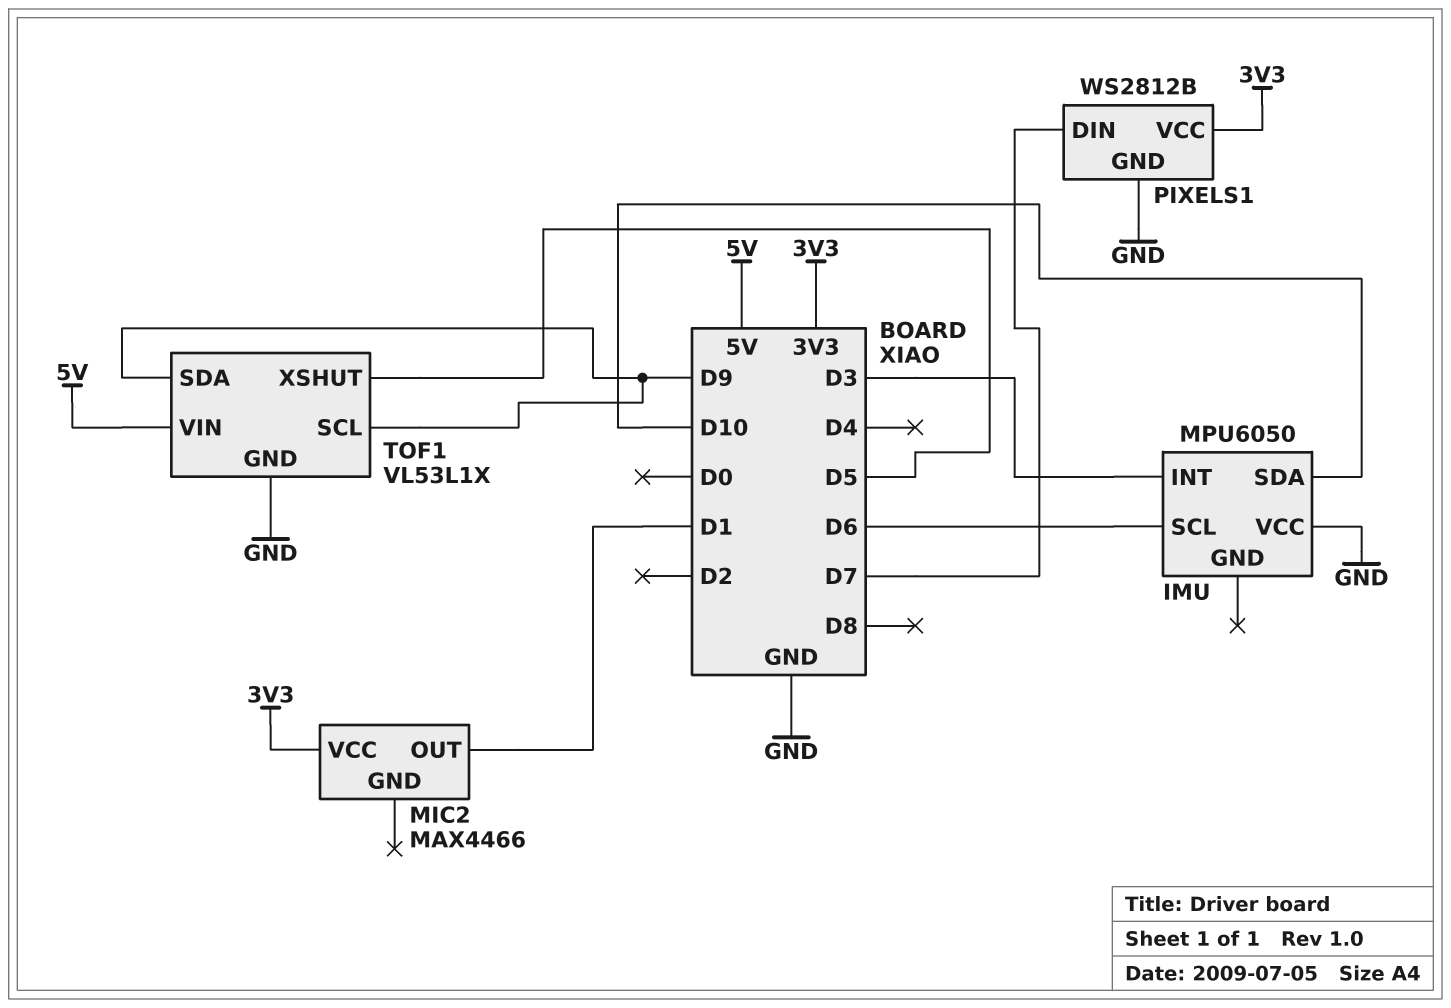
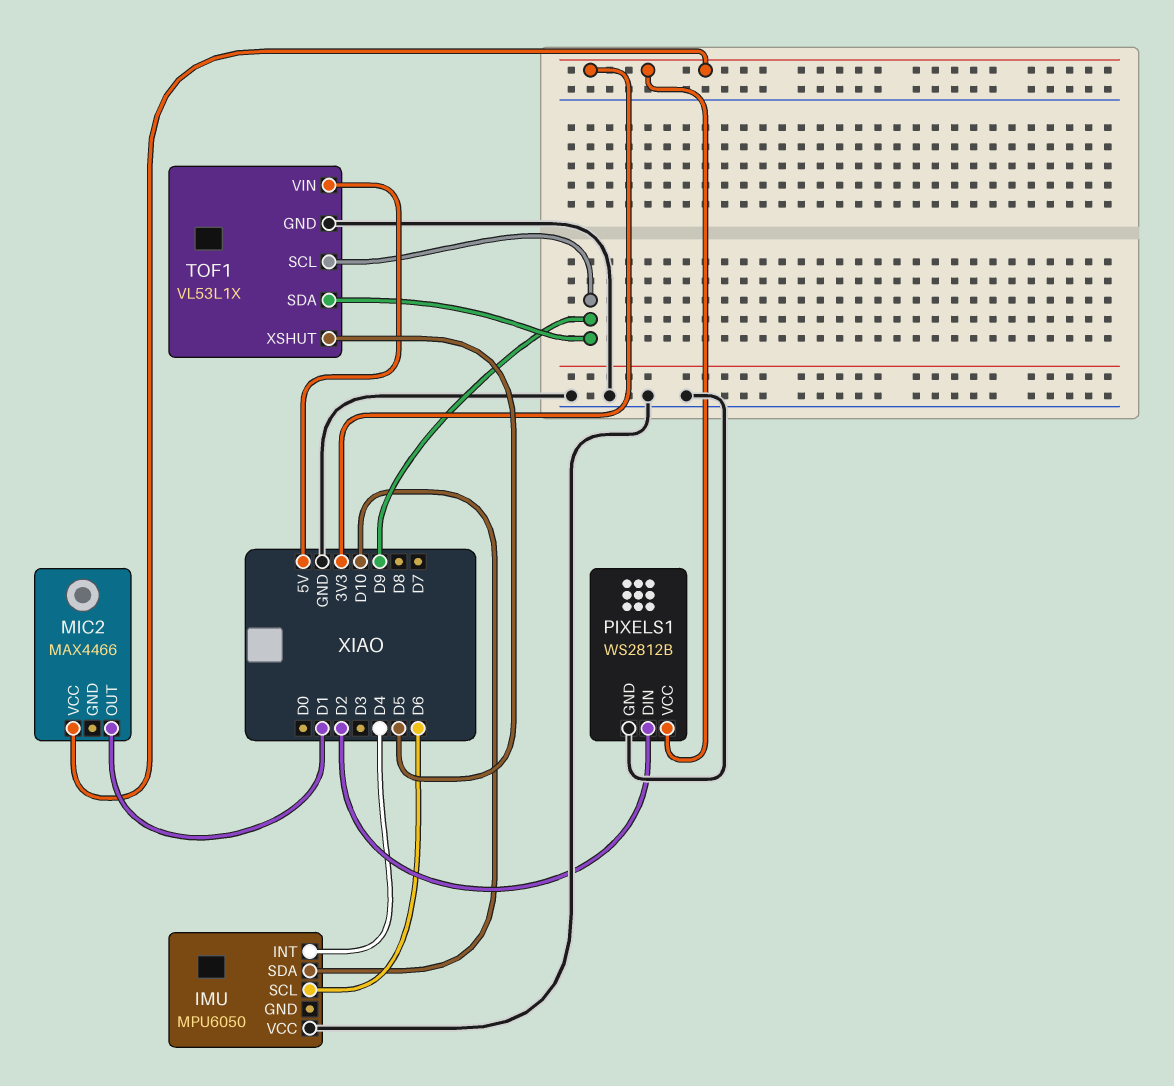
IMU pin INT: D3 -> D4
PIXELS1 pin DIN: D7 -> D2

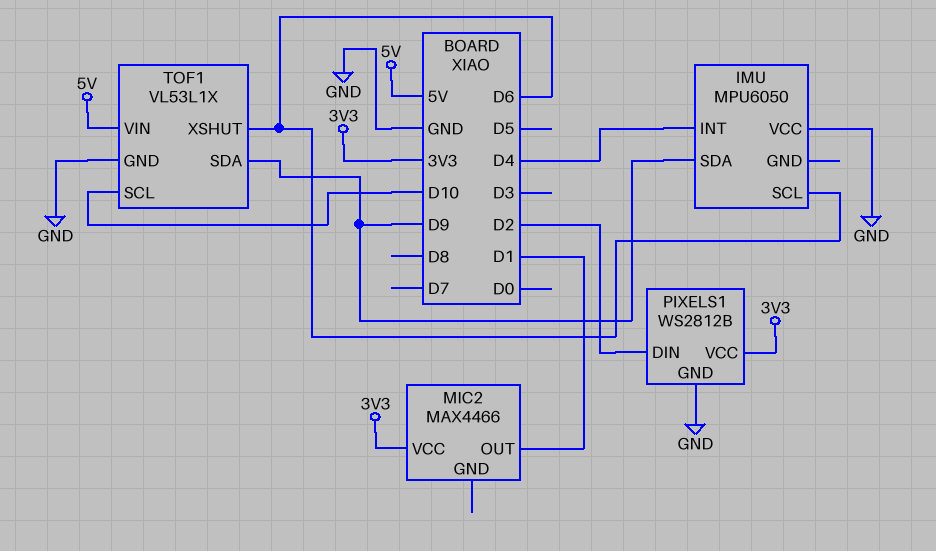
IMU pin SDA: D10 -> D9
TOF1 pin SCL: D9 -> D10
TOF1 pin XSHUT: D5 -> D6

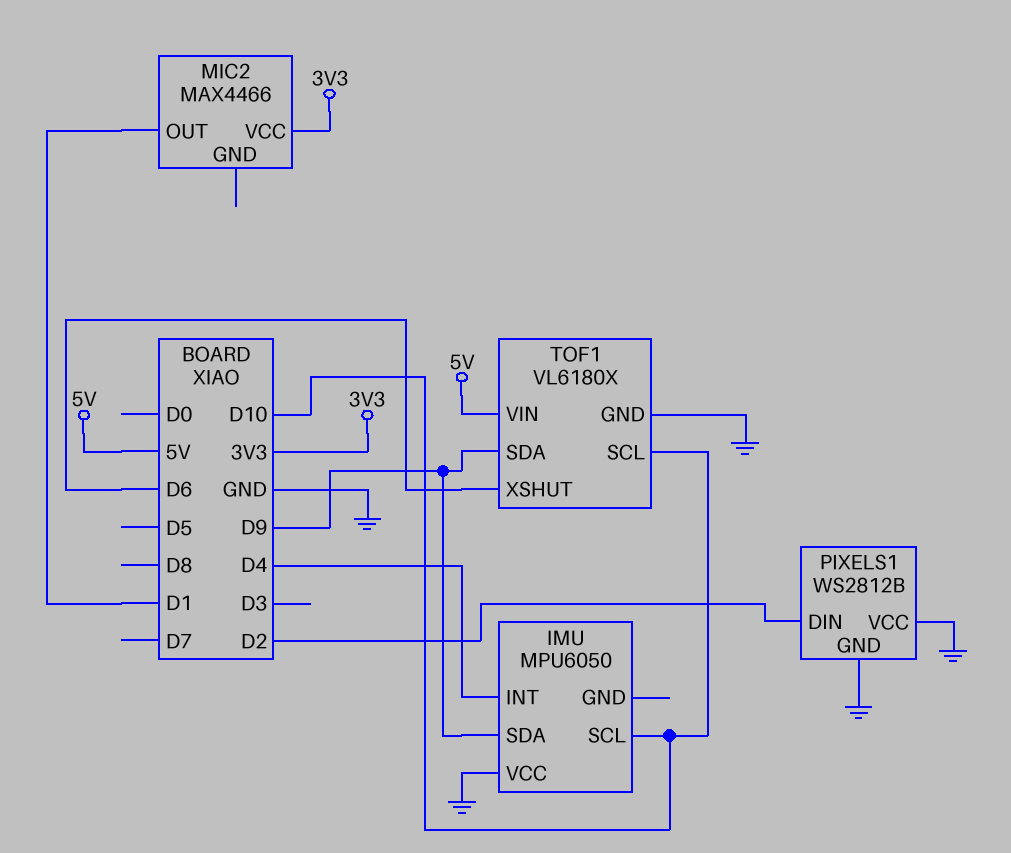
IMU pin SCL: D6 -> D10
PIXELS1 pin VCC: 3V3 -> GND
TOF1: VL53L1X -> VL6180X

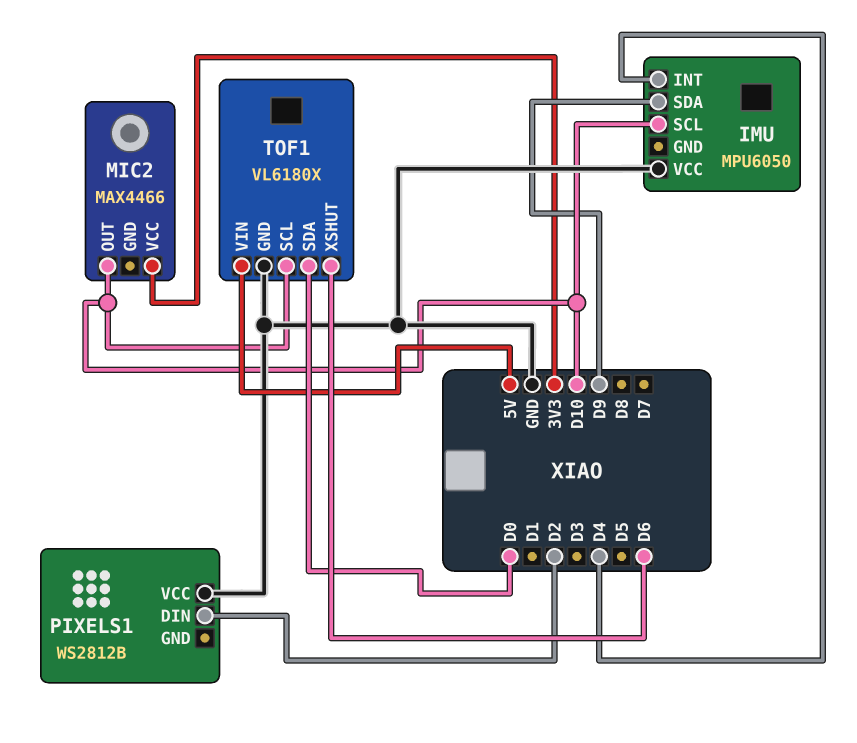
MIC2 pin OUT: D1 -> D10
PIXELS1 pin GND: GND -> none
TOF1 pin SDA: D9 -> D0

